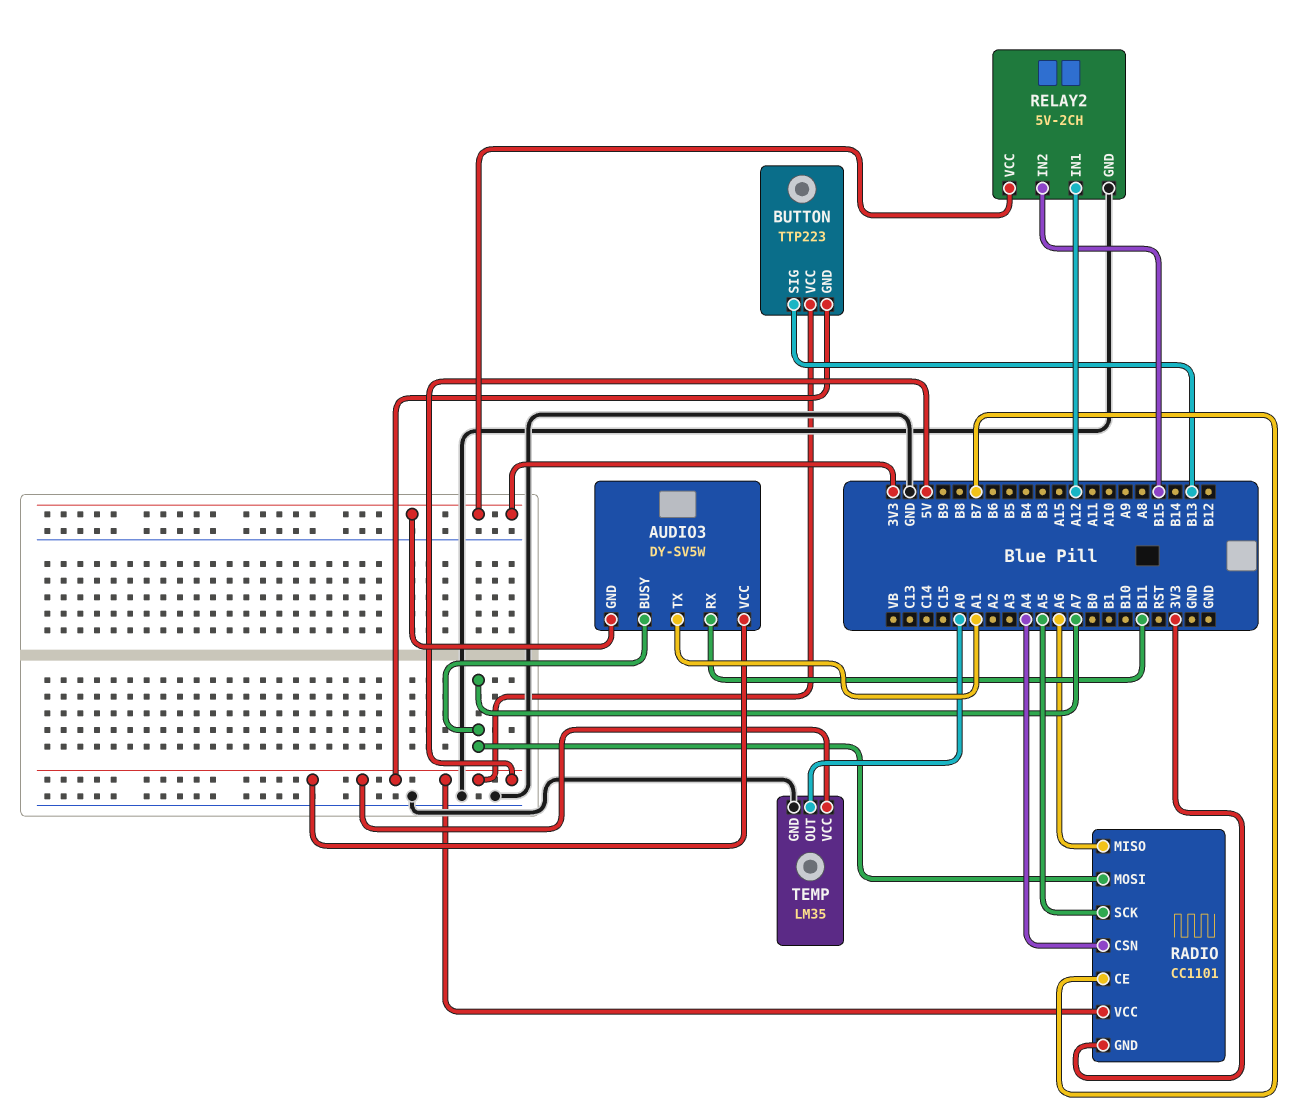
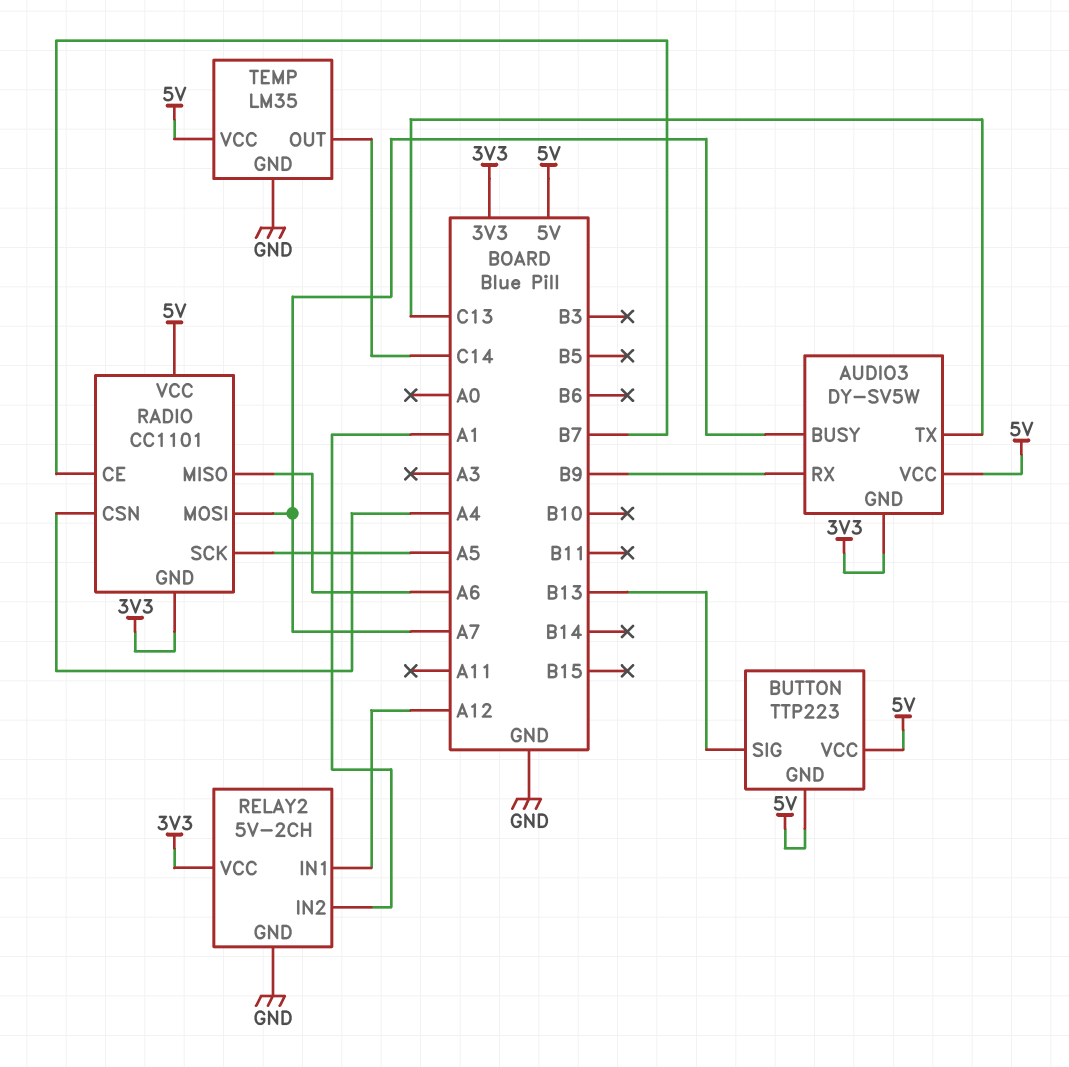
AUDIO3 pin RX: B11 -> B9
AUDIO3 pin TX: A1 -> C13
RELAY2 pin IN2: B15 -> A1
TEMP pin OUT: A0 -> C14

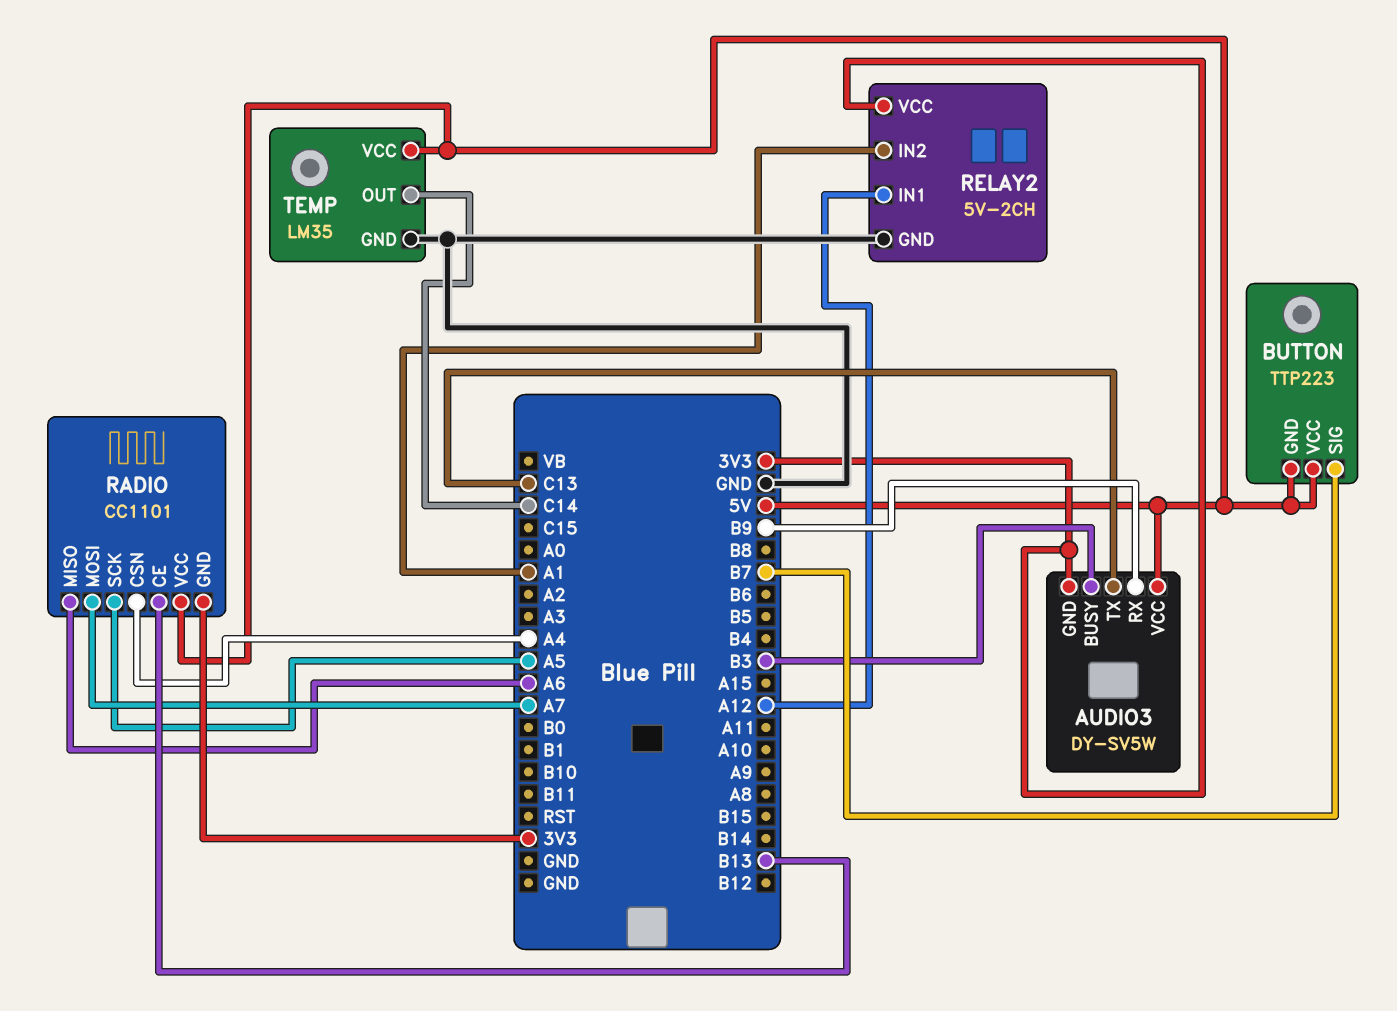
AUDIO3 pin BUSY: A7 -> B3
BUTTON pin SIG: B13 -> B7
RADIO pin CE: B7 -> B13

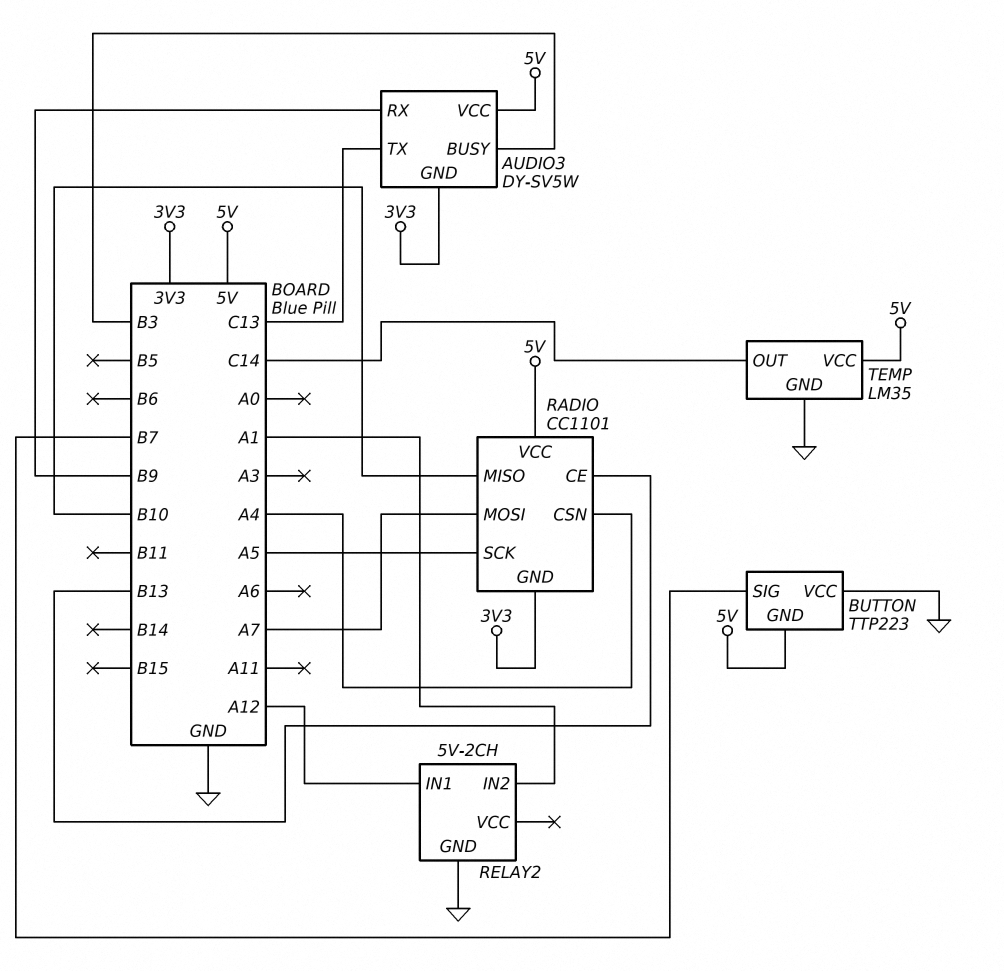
BUTTON pin VCC: 5V -> GND
RADIO pin MISO: A6 -> B10
RELAY2 pin VCC: 3V3 -> none

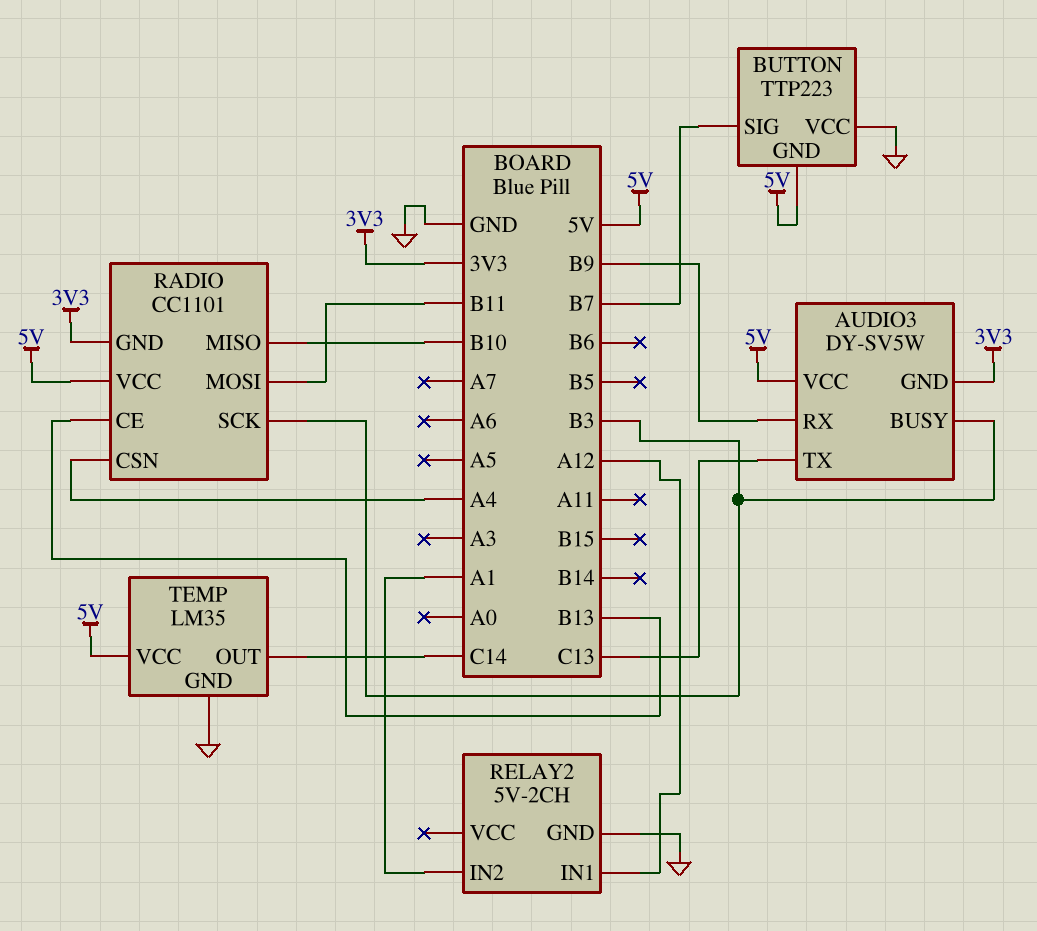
RADIO pin MOSI: A7 -> B11
RADIO pin SCK: A5 -> B3

